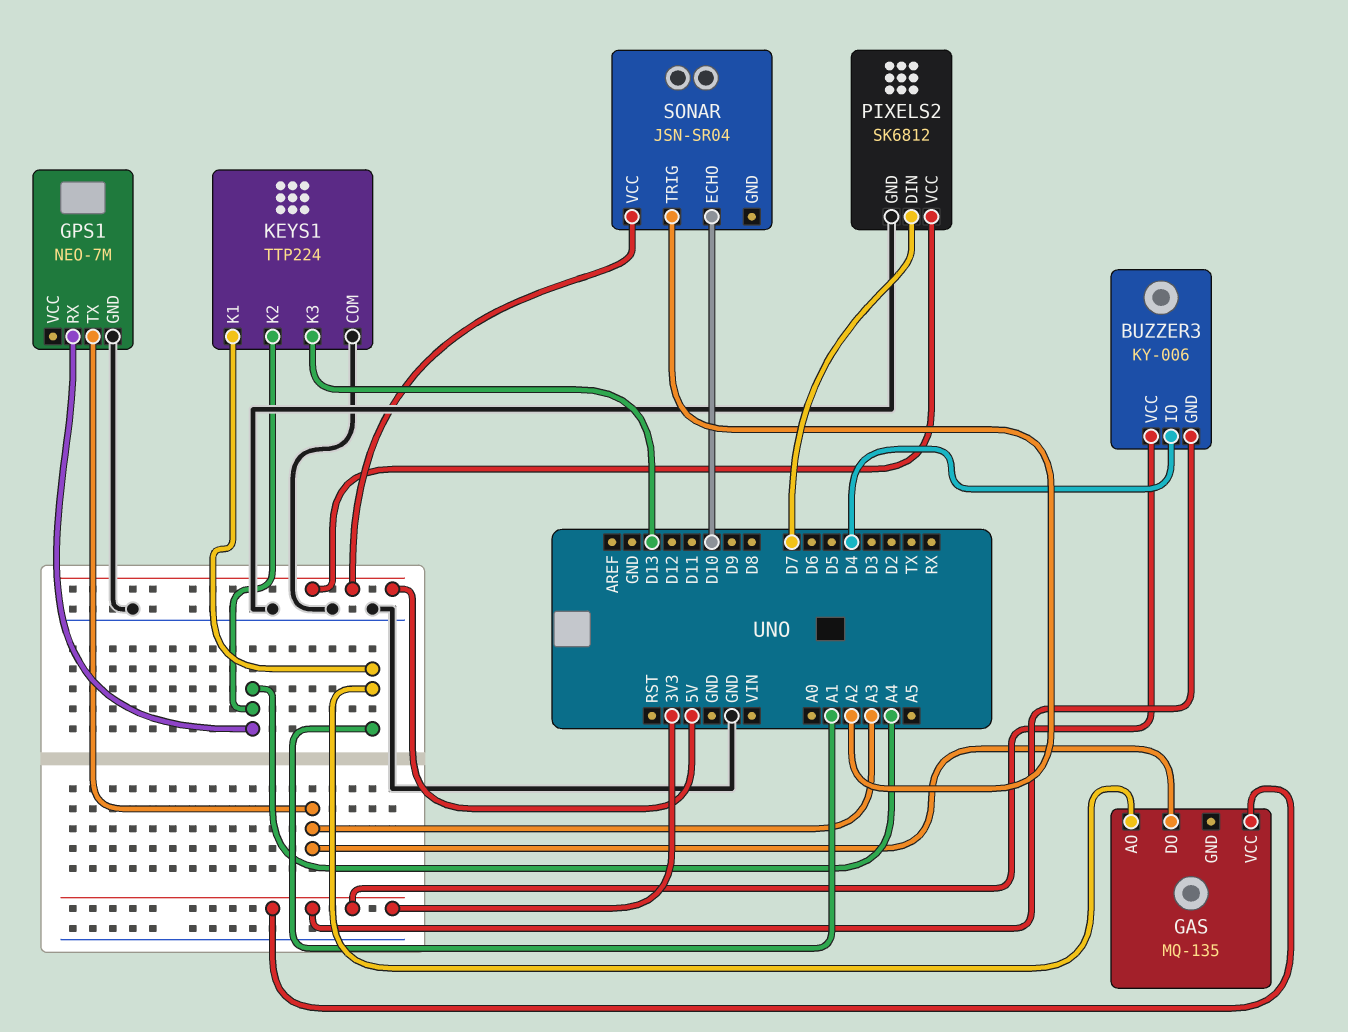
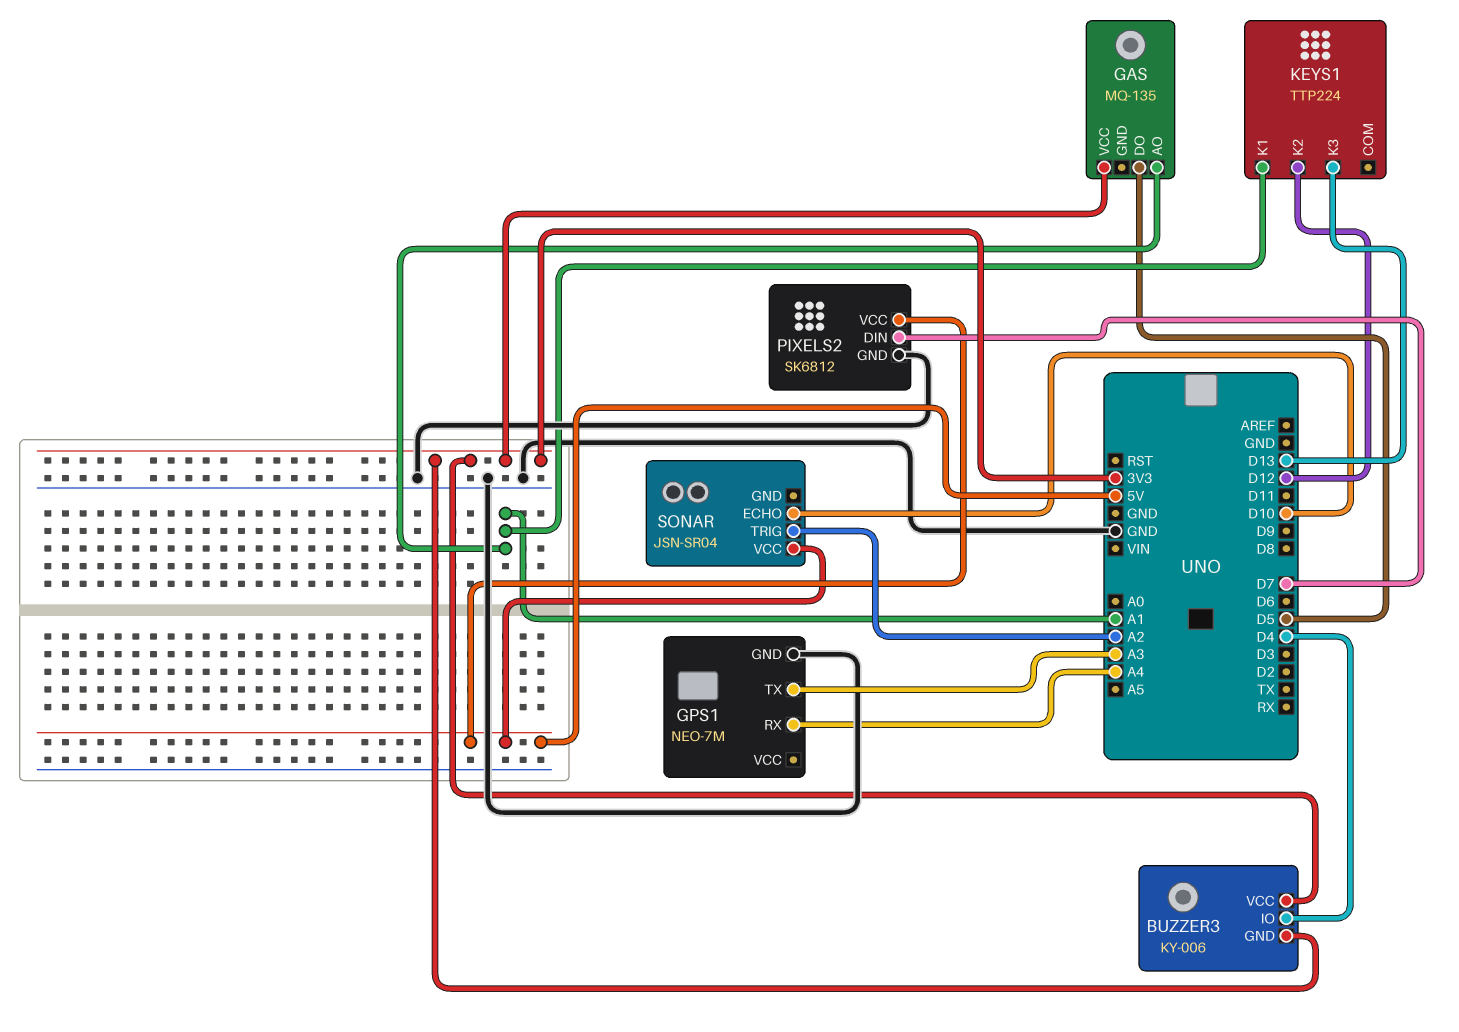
GAS pin DO: A3 -> D5
KEYS1 pin COM: GND -> none
KEYS1 pin K2: A4 -> D12

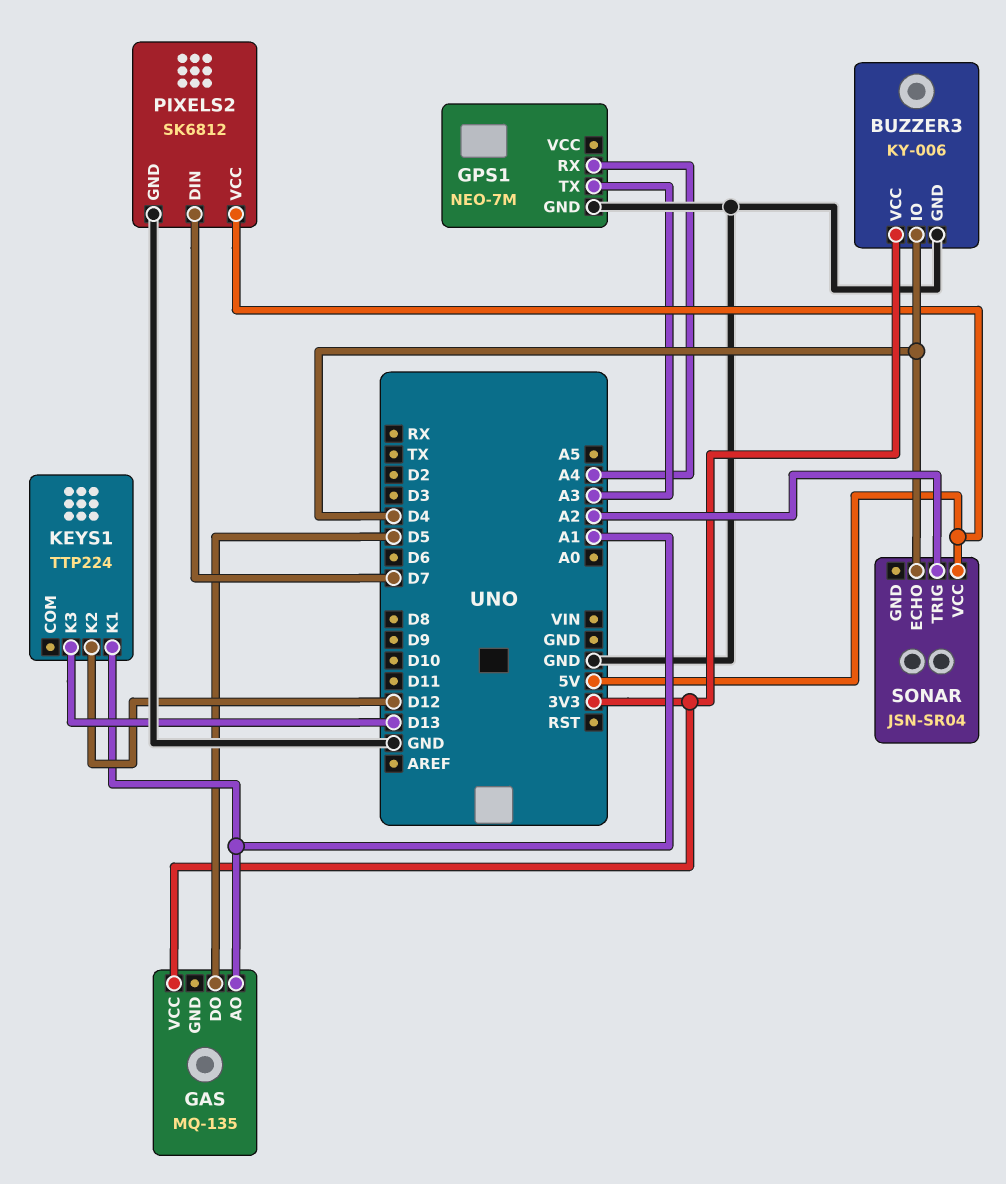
BUZZER3 pin GND: 3V3 -> GND
SONAR pin ECHO: D10 -> D4

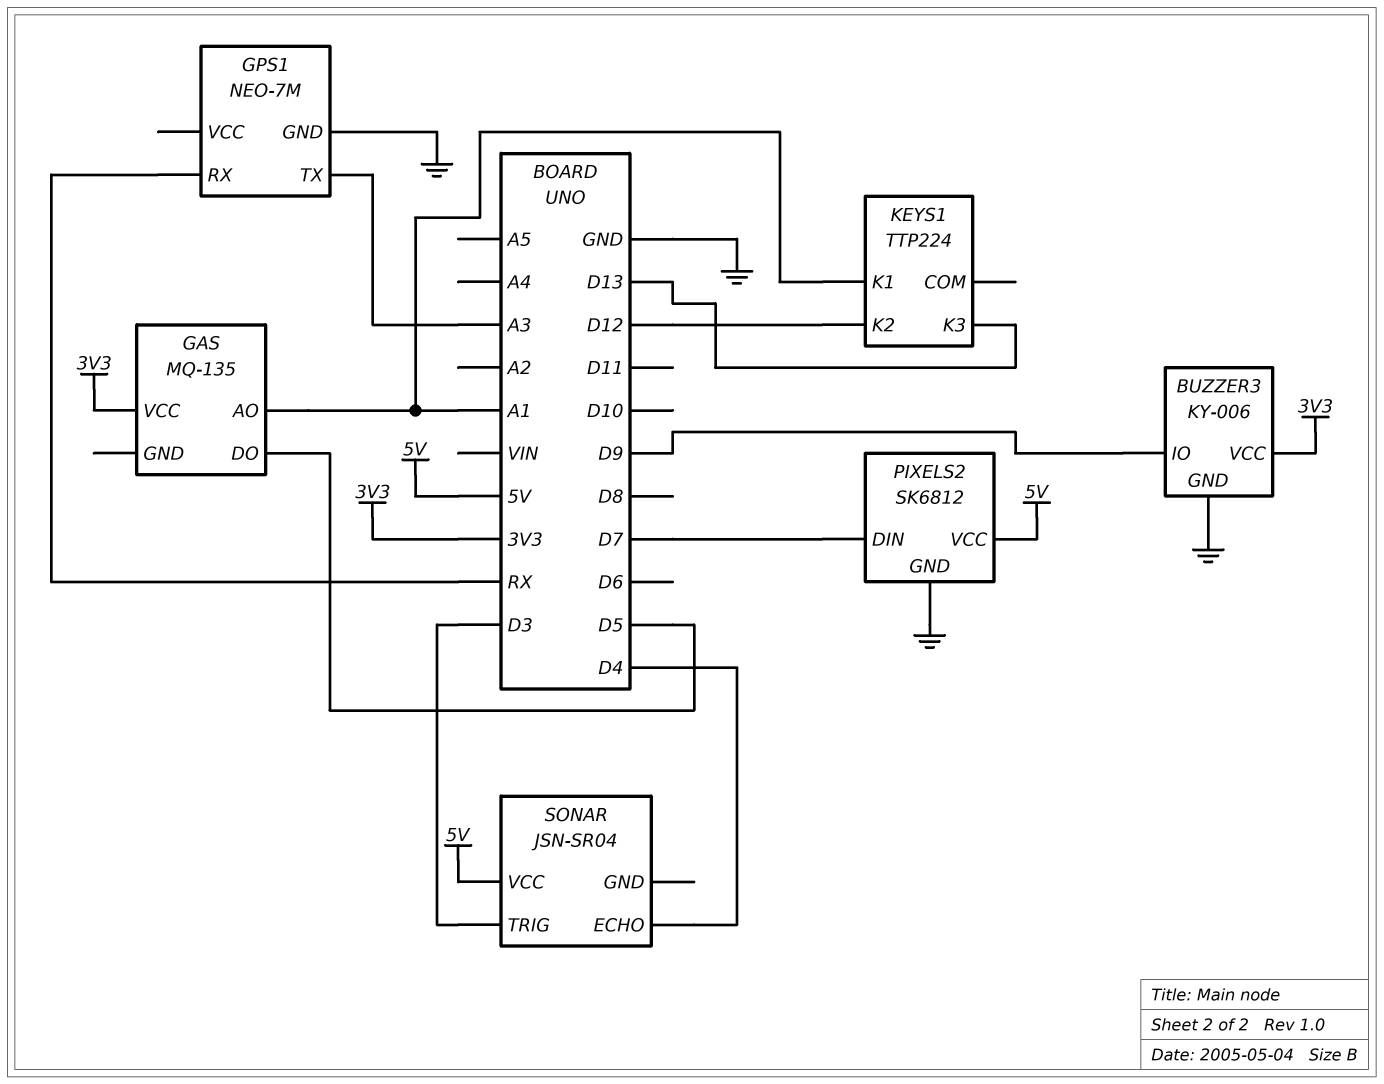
BUZZER3 pin IO: D4 -> D9
GPS1 pin RX: A4 -> RX
SONAR pin TRIG: A2 -> D3

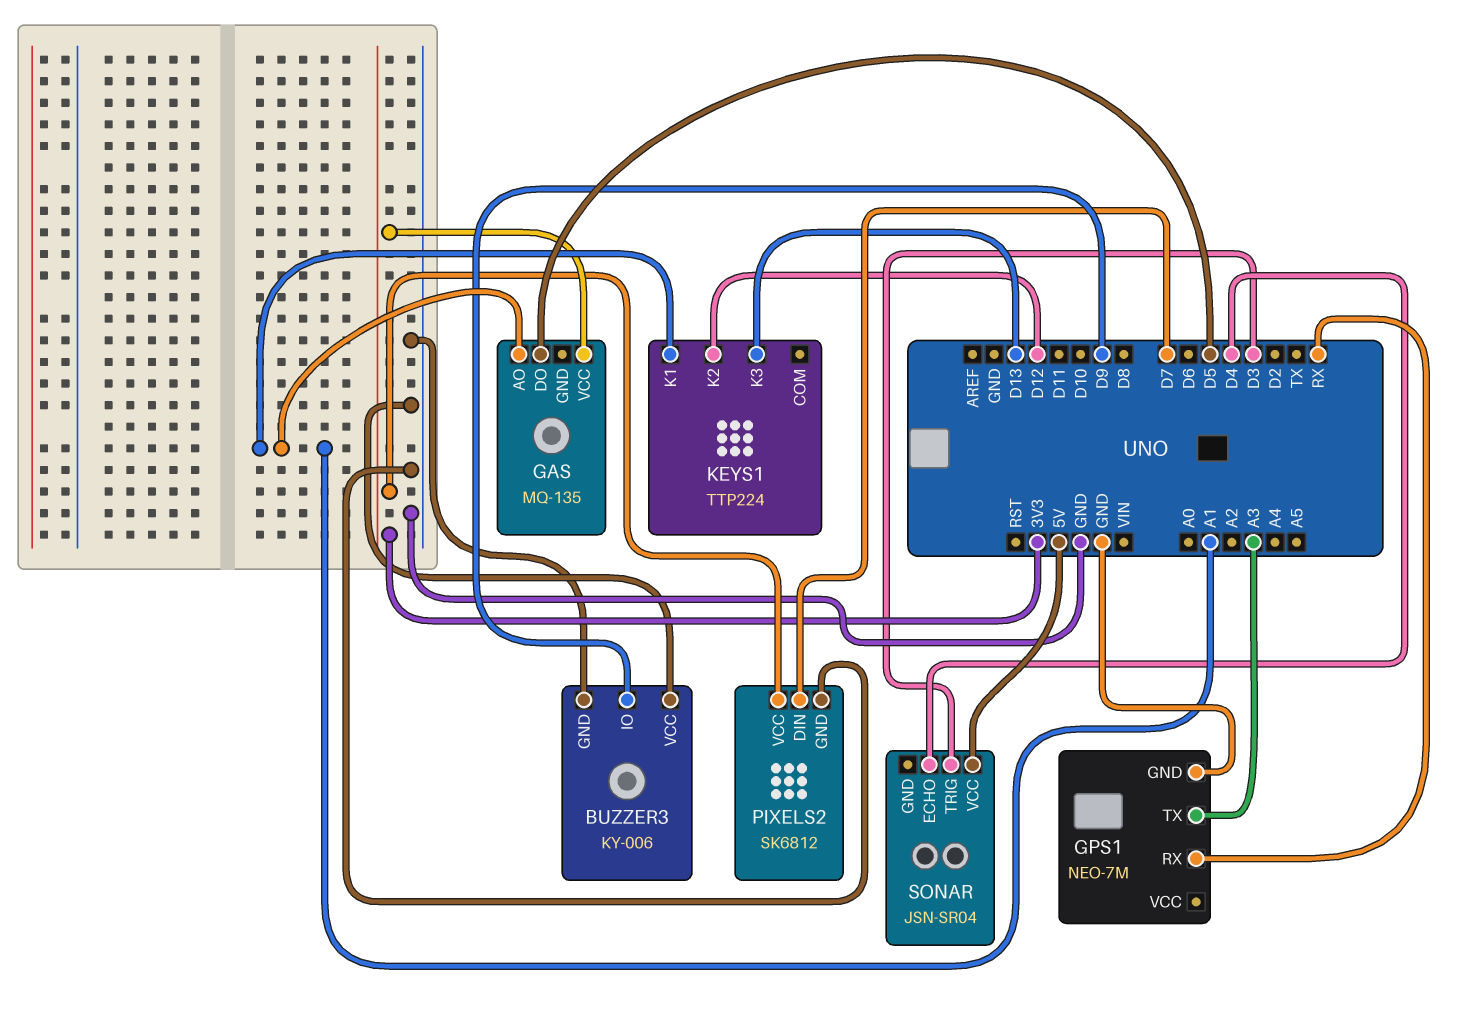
BUZZER3 pin VCC: 3V3 -> GND
PIXELS2 pin VCC: 5V -> 3V3

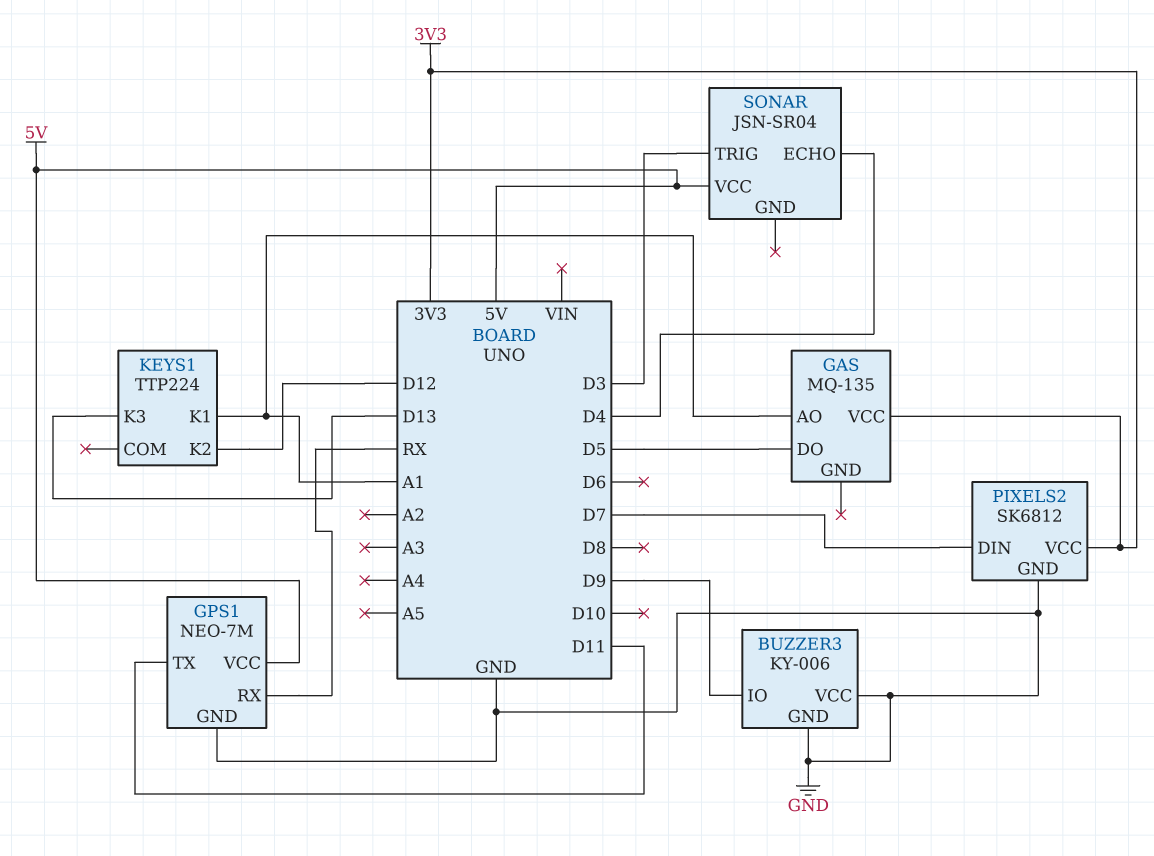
GPS1 pin TX: A3 -> D11
GPS1 pin VCC: none -> 5V

